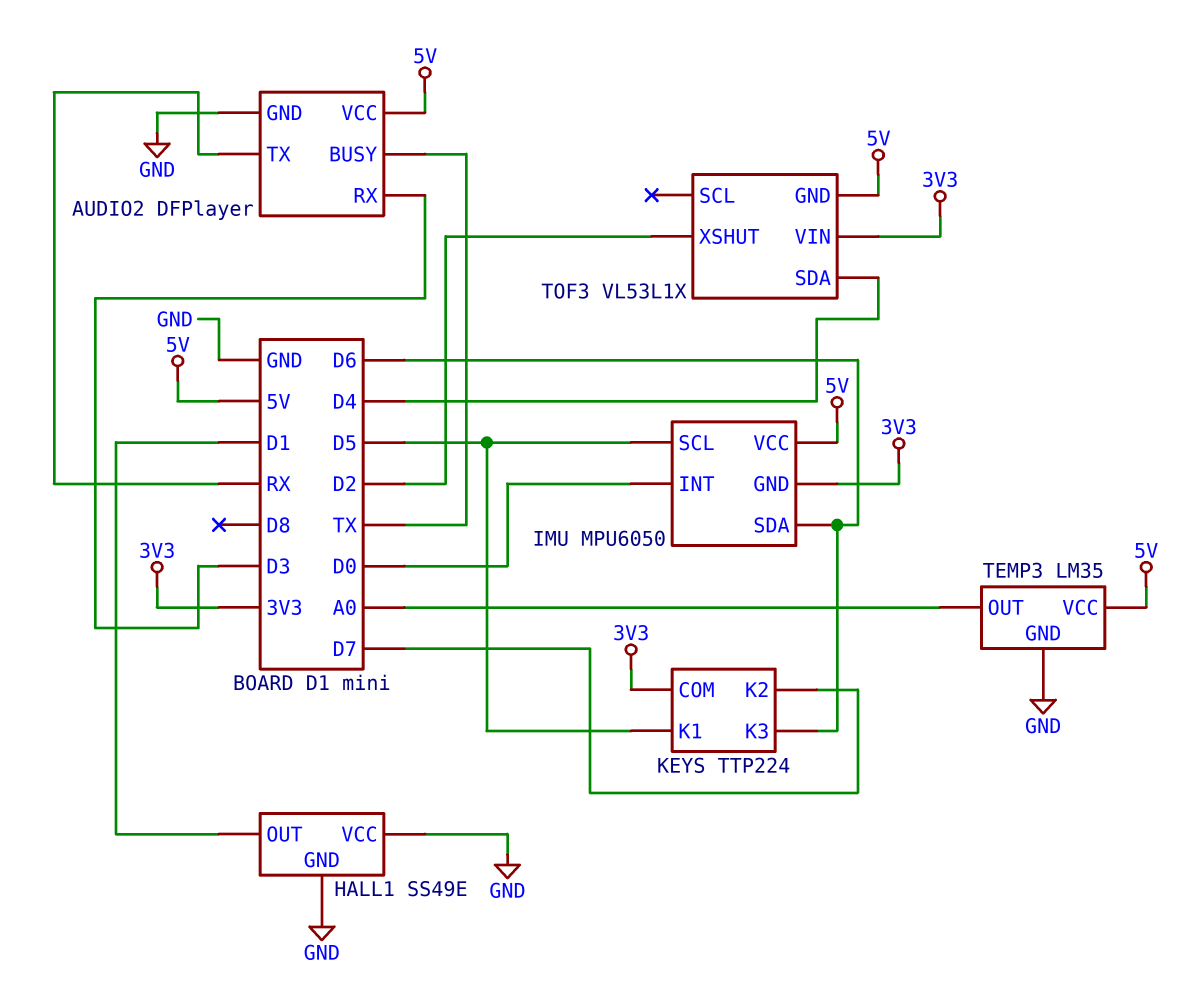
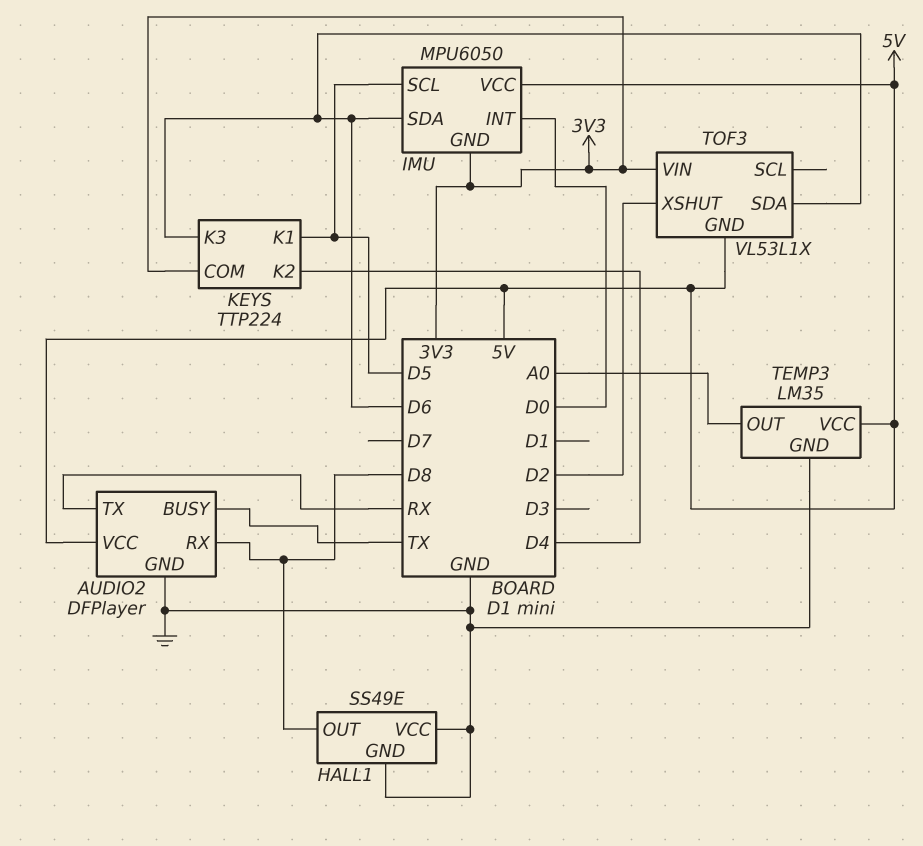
AUDIO2 pin RX: D3 -> D8
HALL1 pin OUT: D1 -> D8
KEYS pin K2: D7 -> D4
TOF3 pin SDA: D4 -> D6

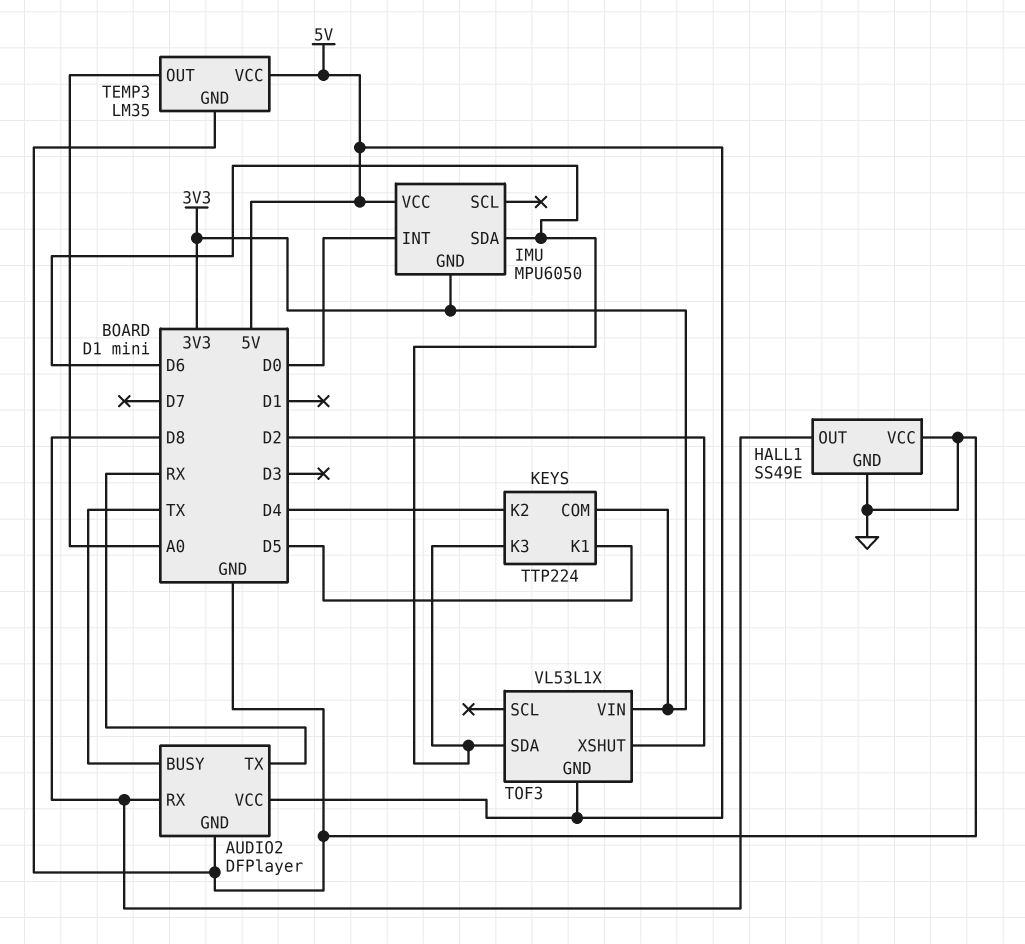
IMU pin SCL: D5 -> none

